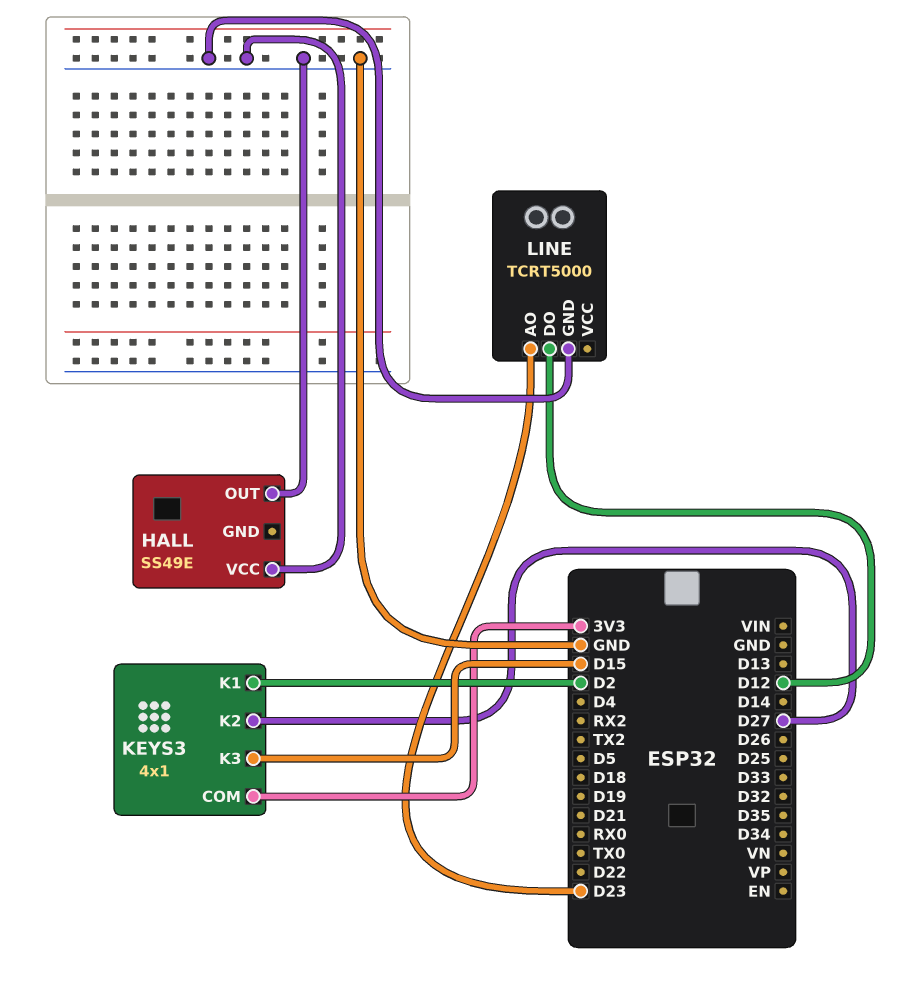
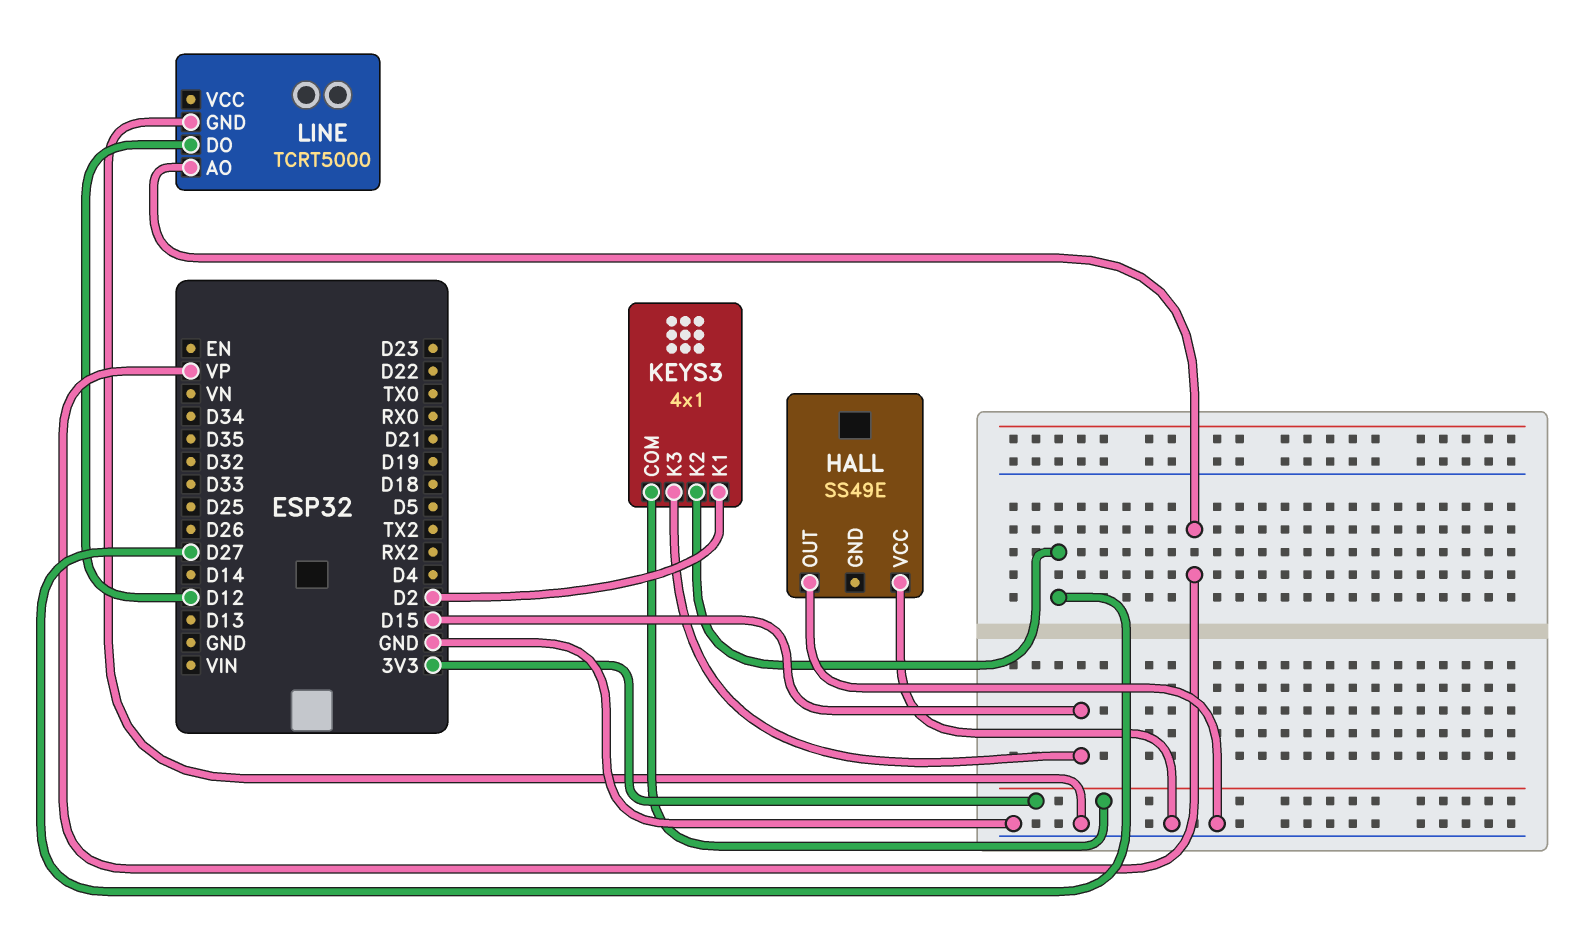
LINE pin AO: D23 -> VP

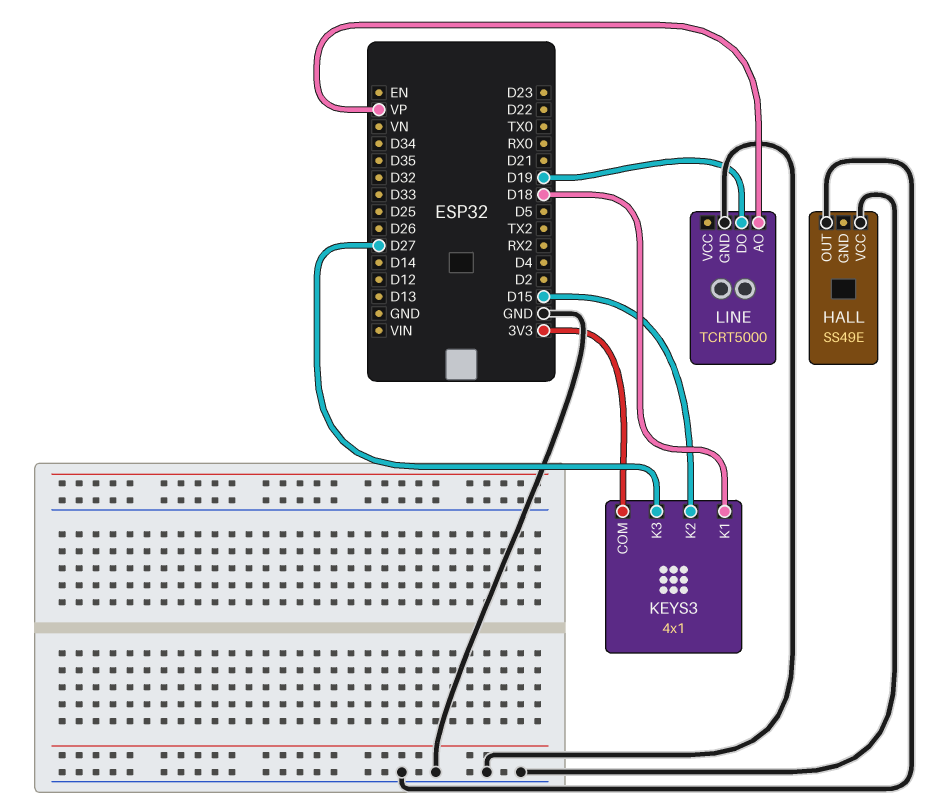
KEYS3 pin K1: D2 -> D18
KEYS3 pin K2: D27 -> D15
KEYS3 pin K3: D15 -> D27
LINE pin DO: D12 -> D19

